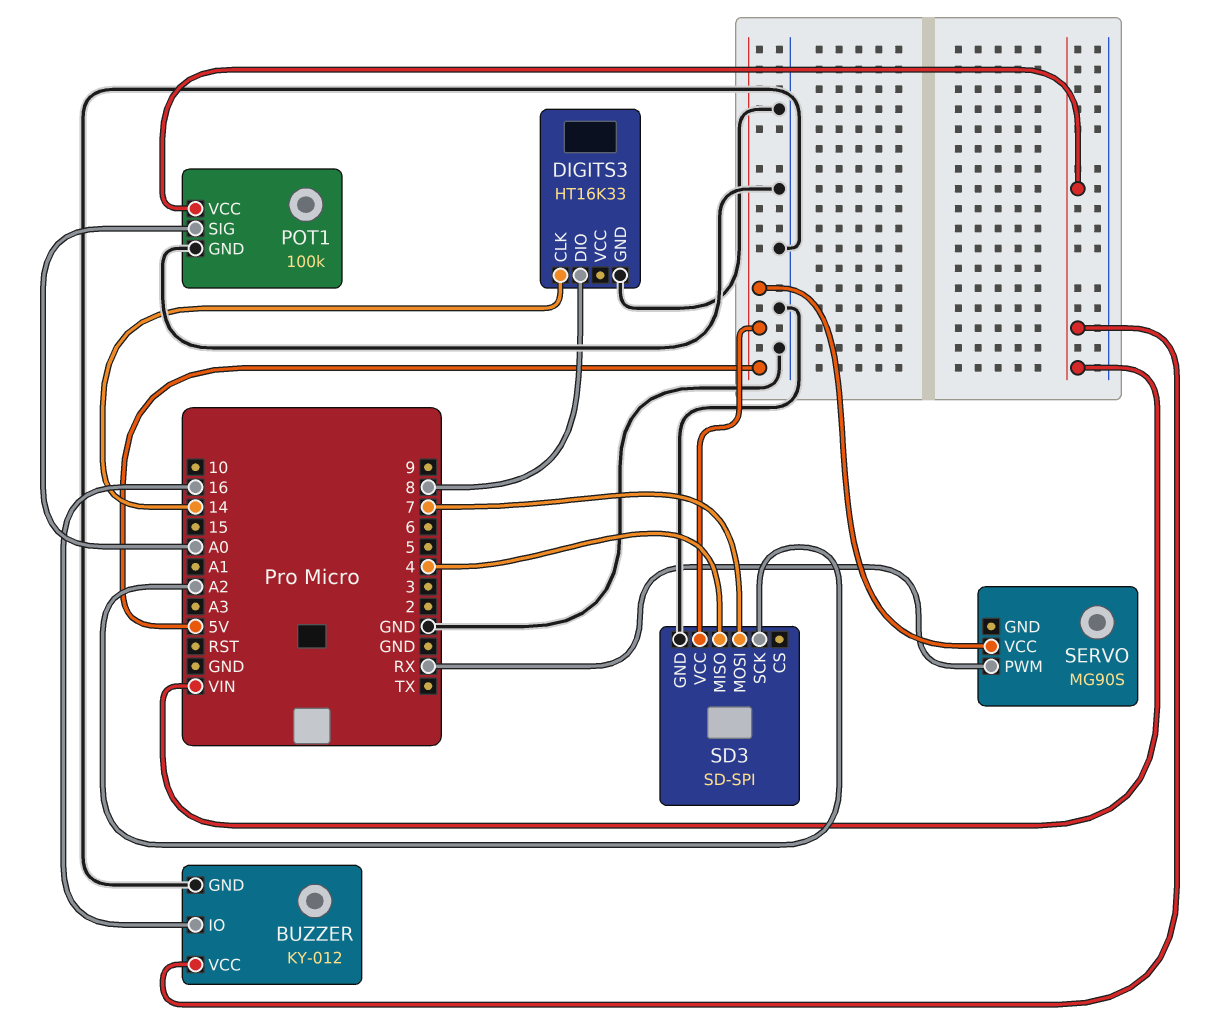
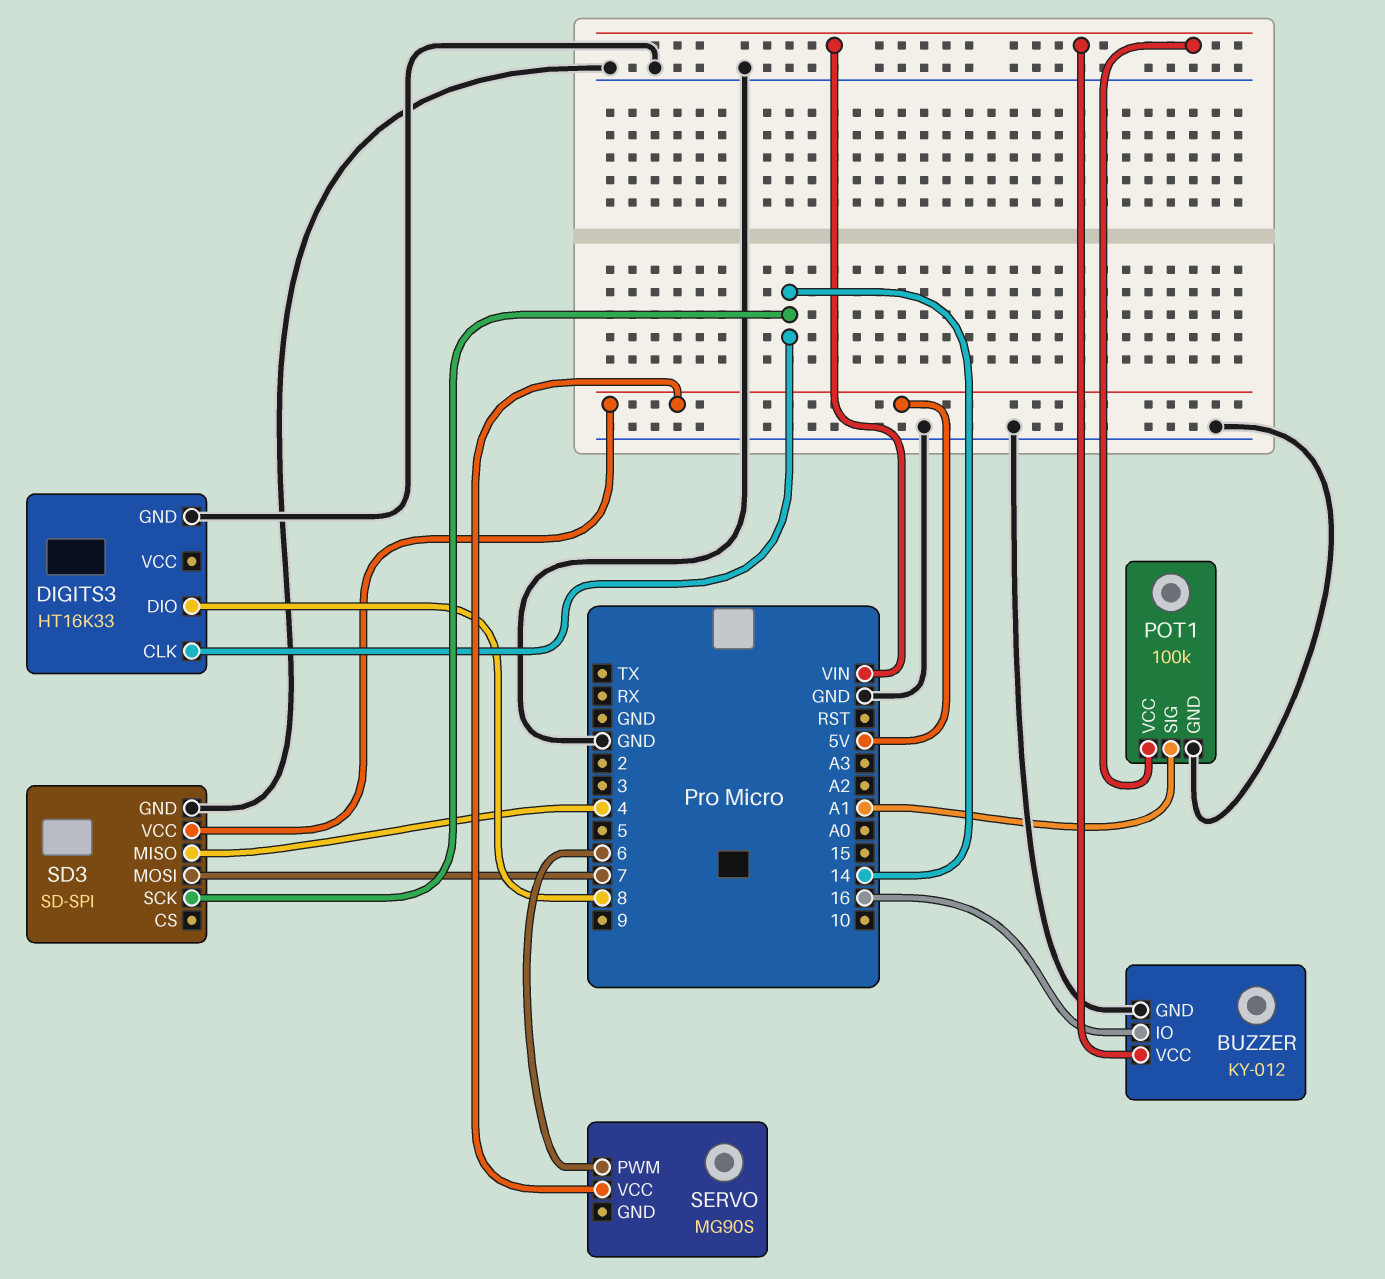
POT1 pin SIG: A0 -> A1
SD3 pin SCK: A2 -> 14
SERVO pin PWM: RX -> 6

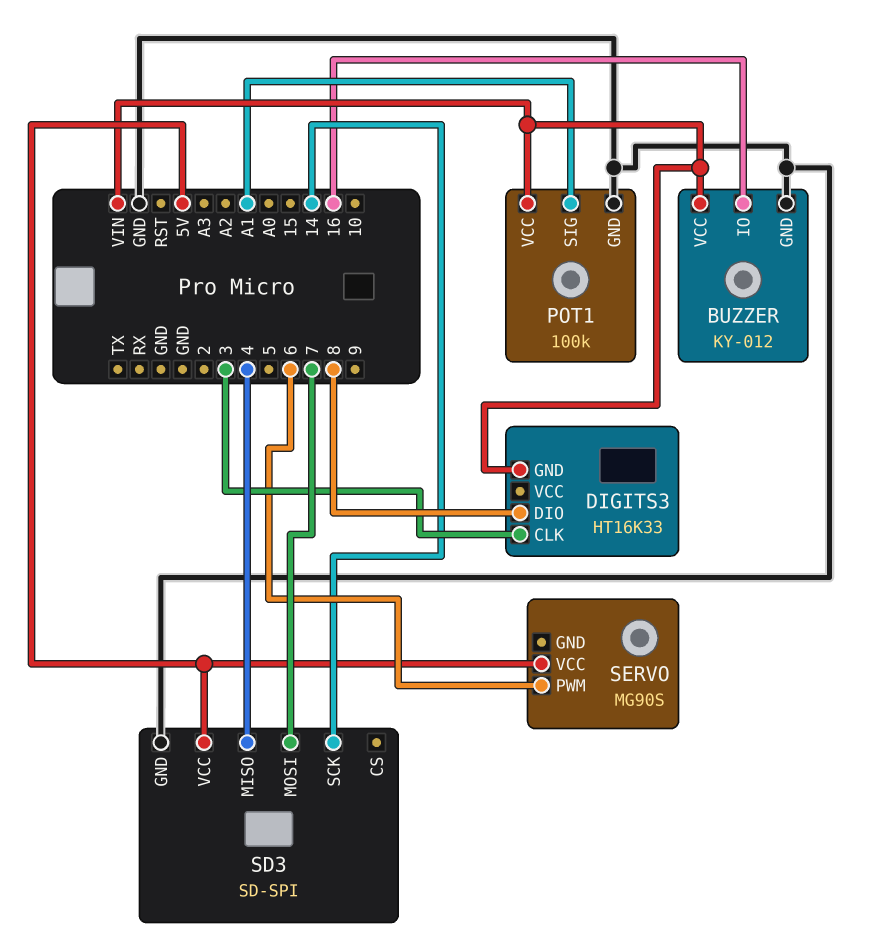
DIGITS3 pin CLK: 14 -> 3
DIGITS3 pin GND: GND -> VIN

